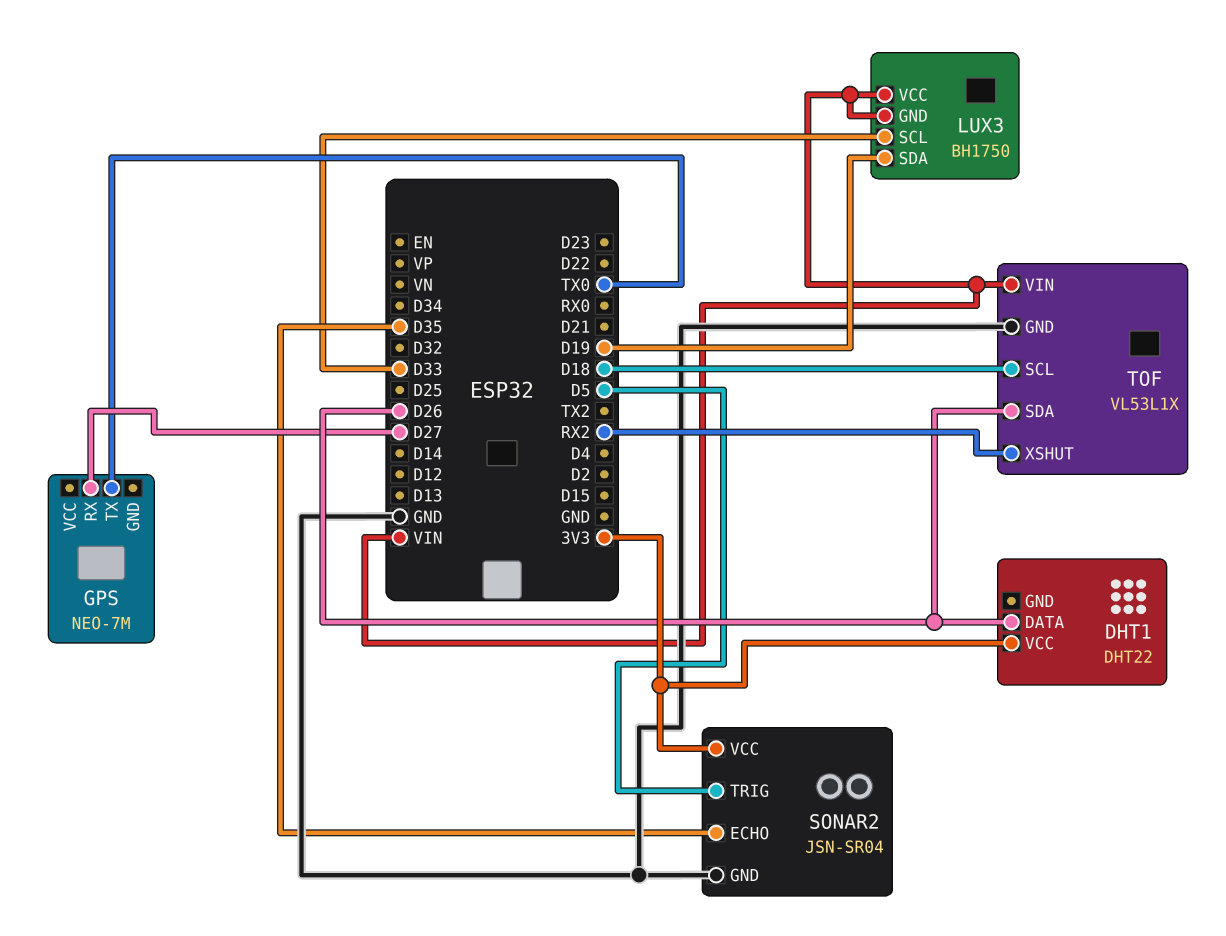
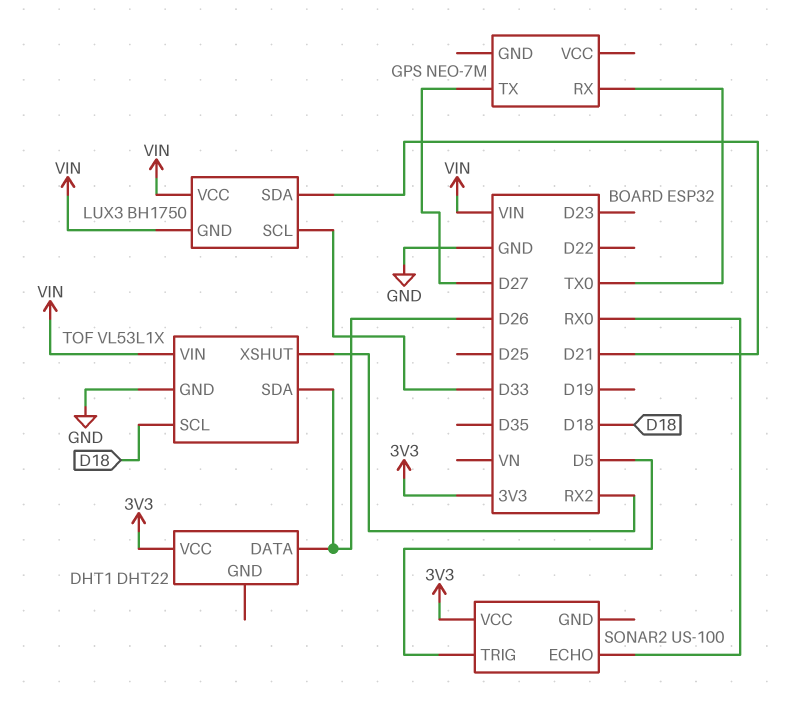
GPS pin RX: D27 -> TX0
GPS pin TX: TX0 -> D27
LUX3 pin SDA: D19 -> D21
SONAR2: JSN-SR04 -> US-100
SONAR2 pin ECHO: D35 -> RX0
SONAR2 pin GND: GND -> none

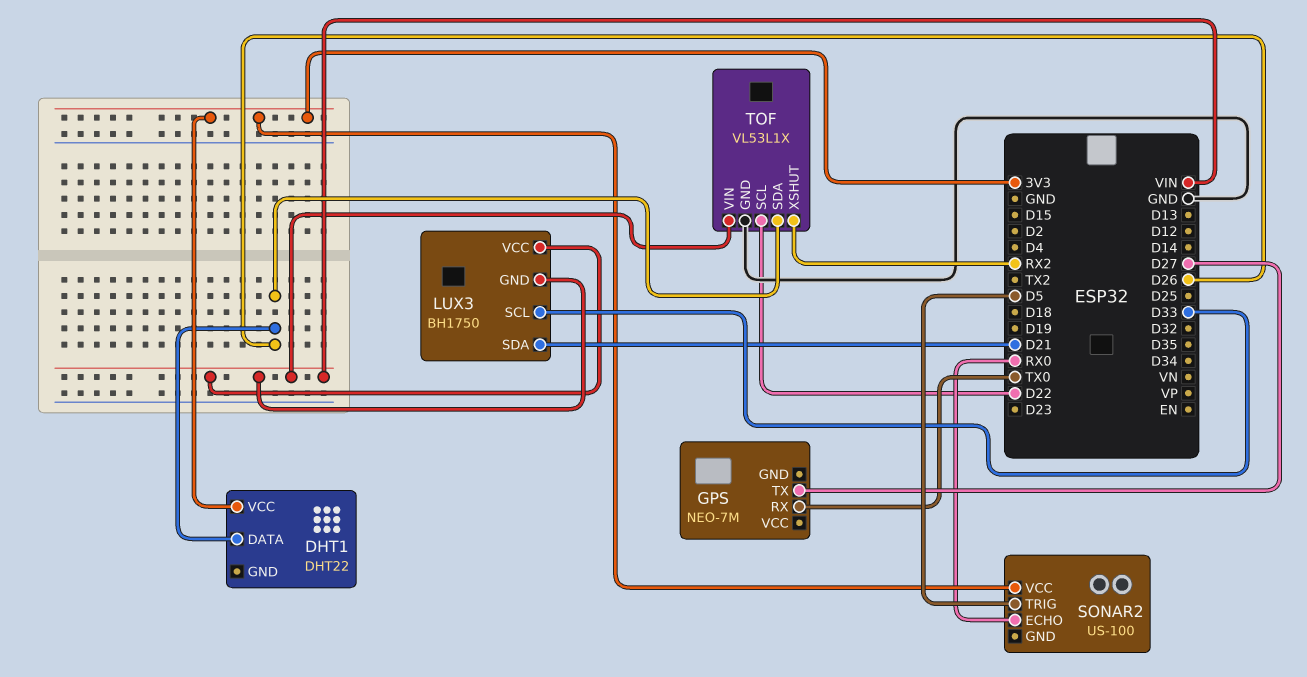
TOF pin SCL: D18 -> D22

